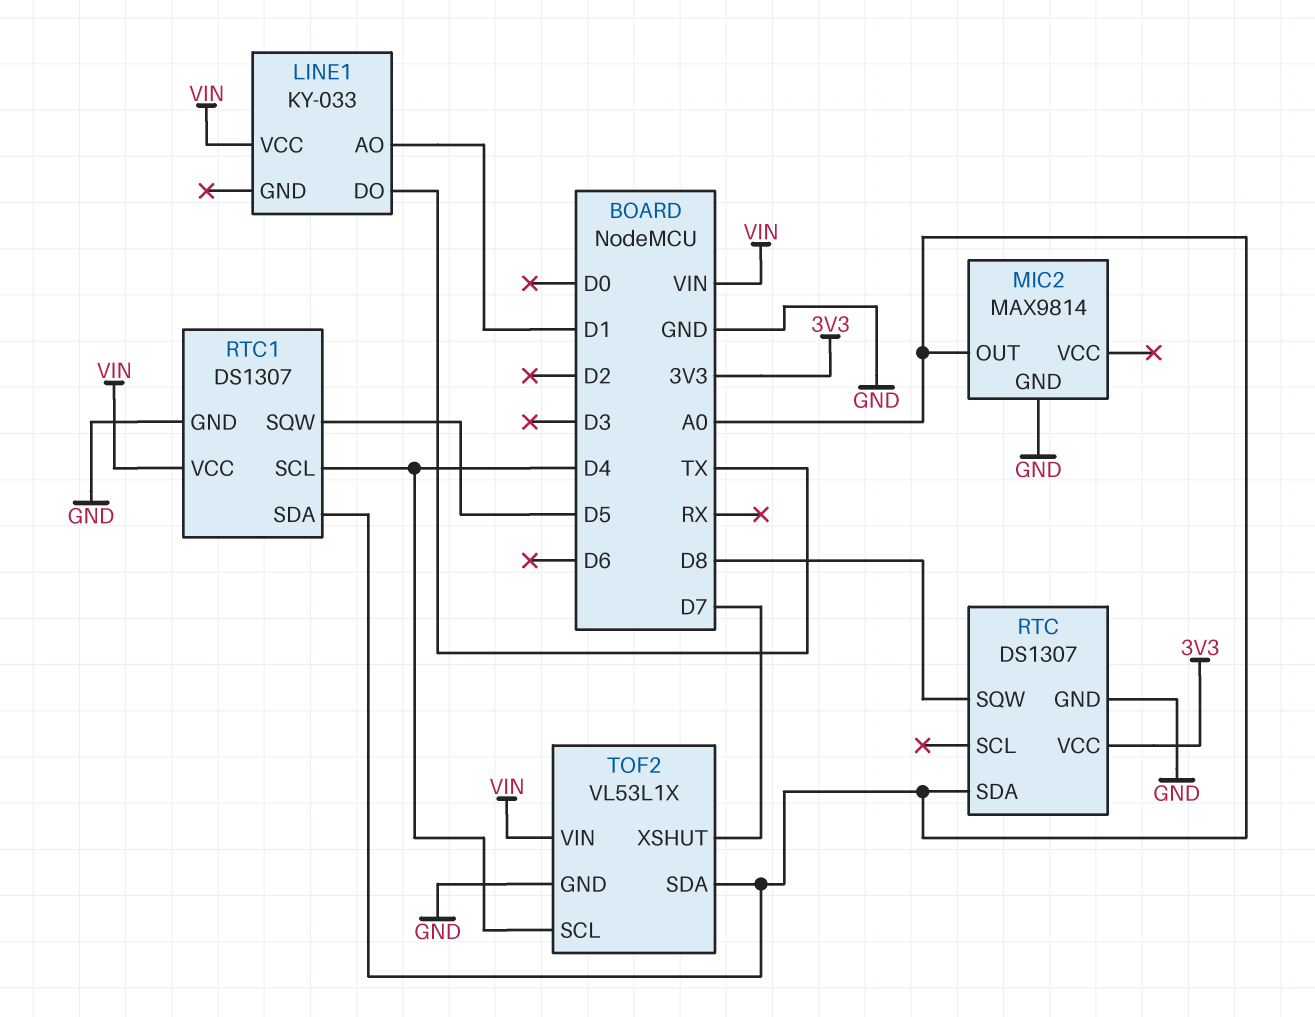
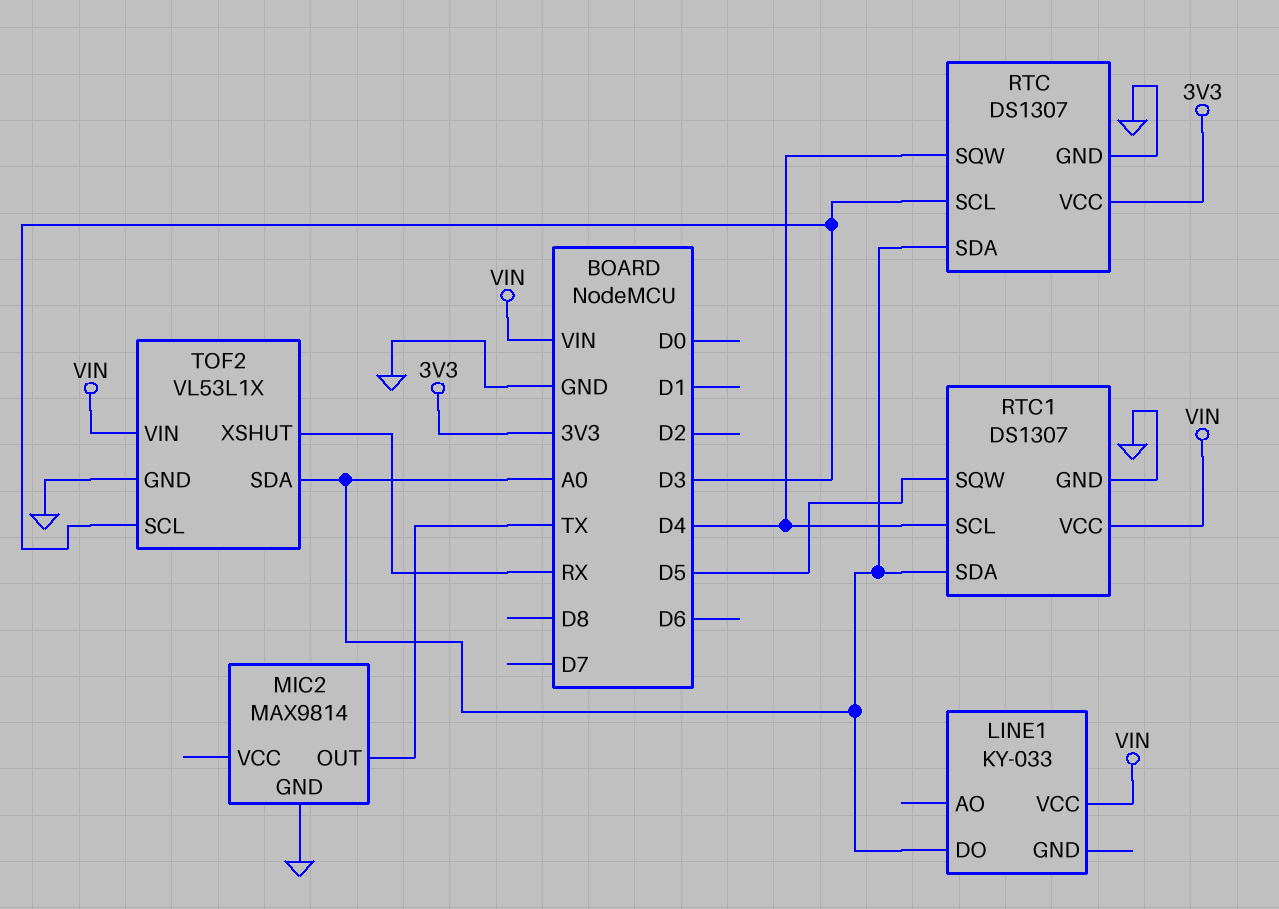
LINE1 pin AO: D1 -> none
LINE1 pin DO: TX -> A0
MIC2 pin OUT: A0 -> TX
RTC pin SCL: none -> D3
RTC pin SQW: D8 -> D4
TOF2 pin SCL: D4 -> D3
TOF2 pin XSHUT: D7 -> RX

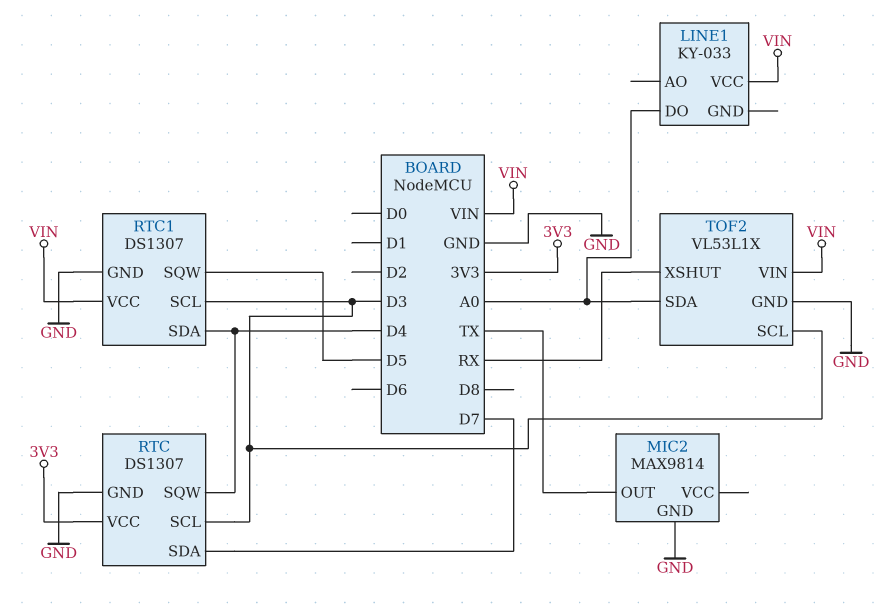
RTC pin SDA: A0 -> D7
RTC1 pin SCL: D4 -> D3
RTC1 pin SDA: A0 -> D4

